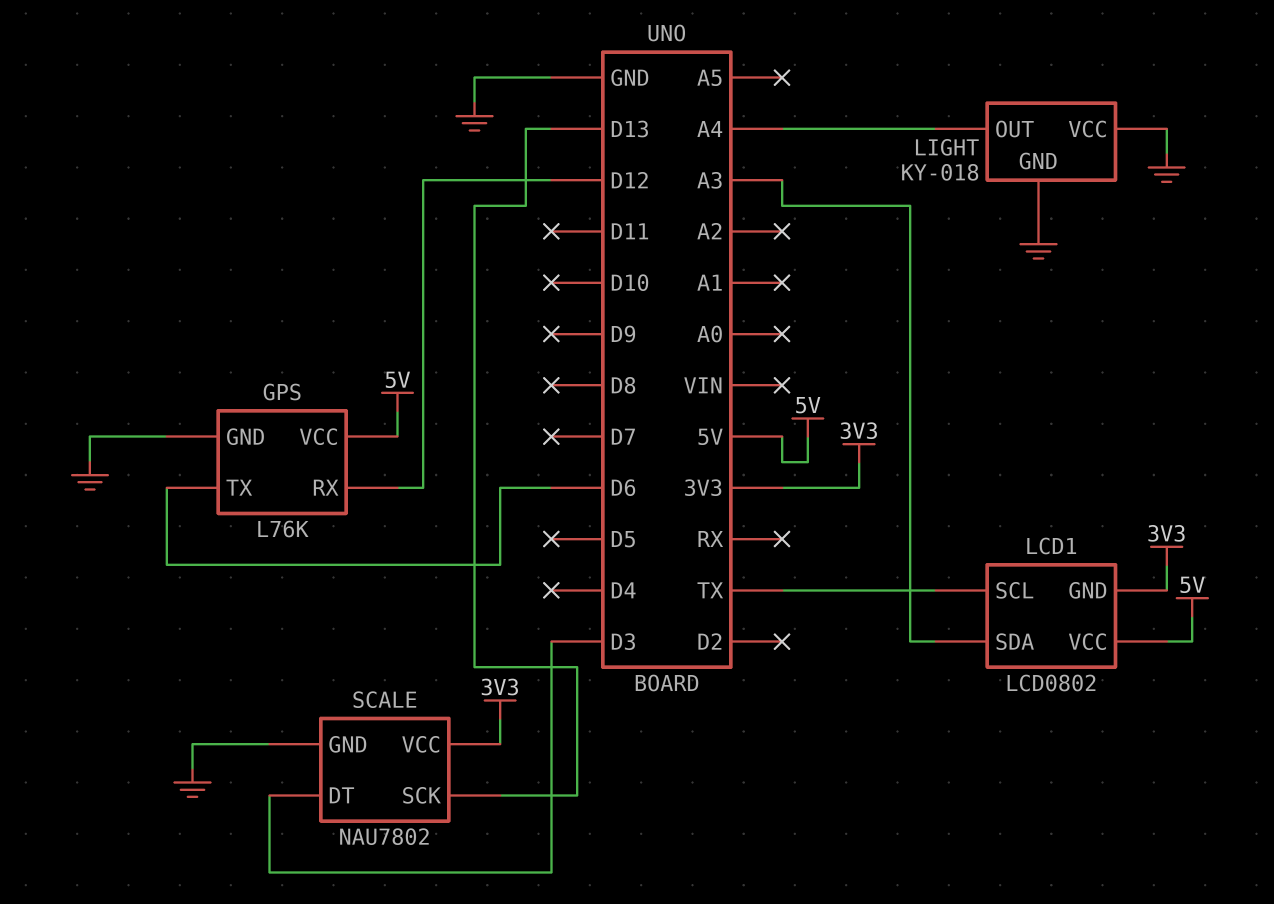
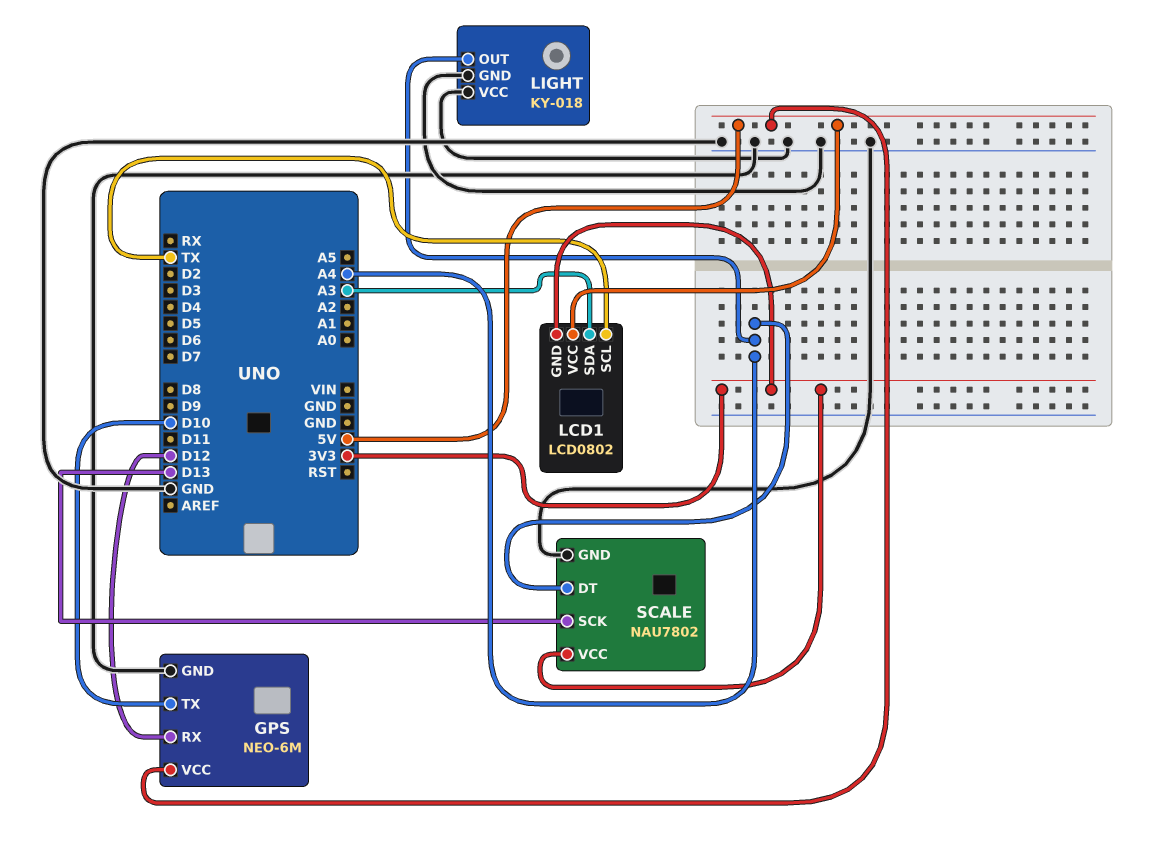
GPS: L76K -> NEO-6M
GPS pin TX: D6 -> D10
SCALE pin DT: D3 -> A4

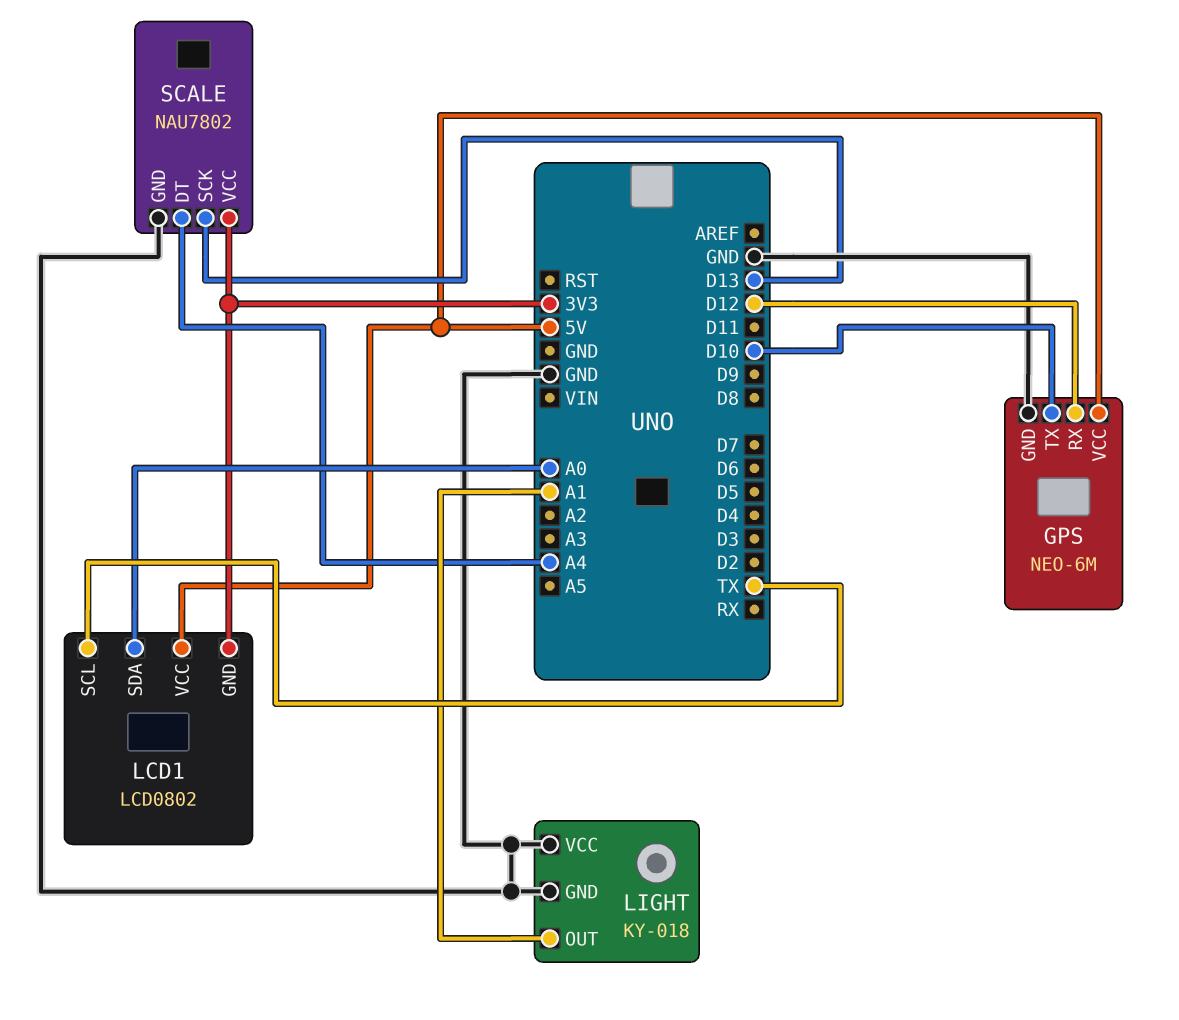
LCD1 pin SDA: A3 -> A0
LIGHT pin OUT: A4 -> A1

